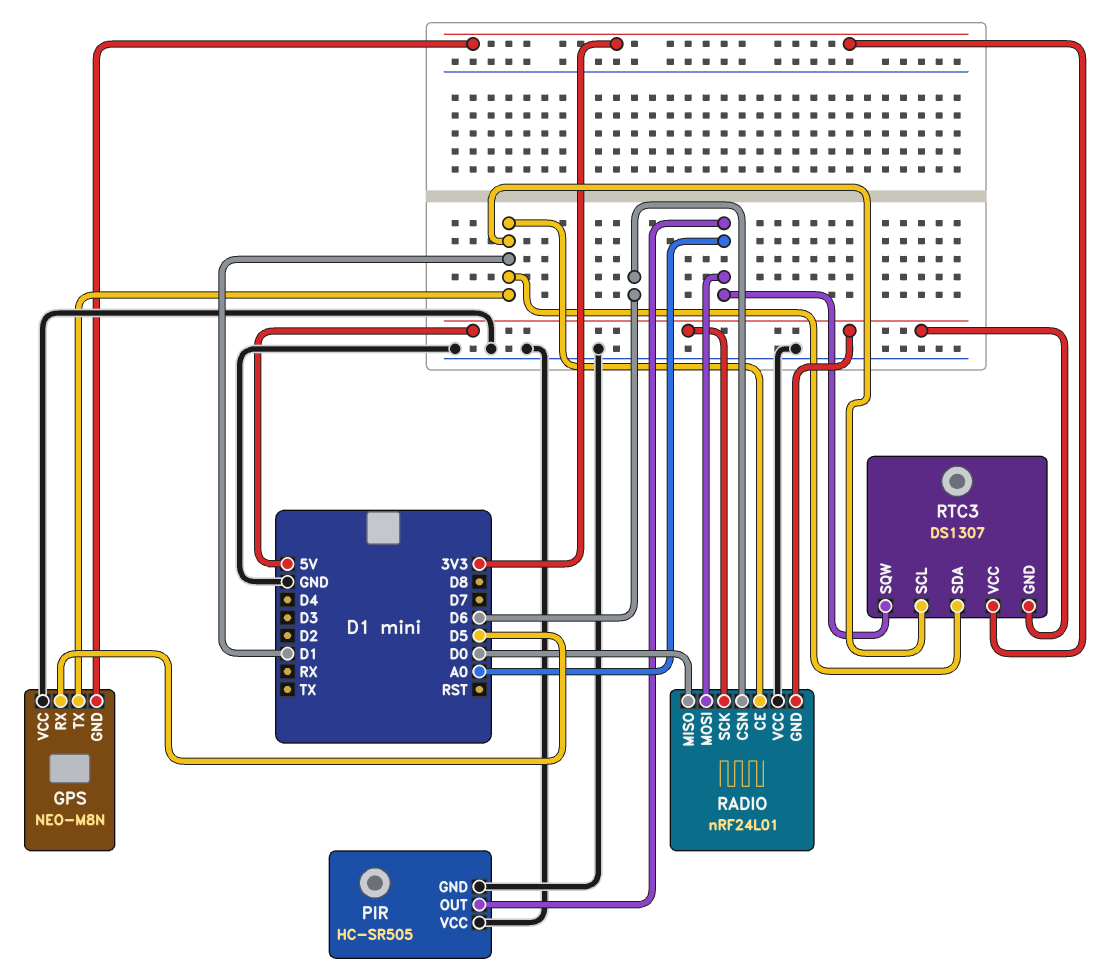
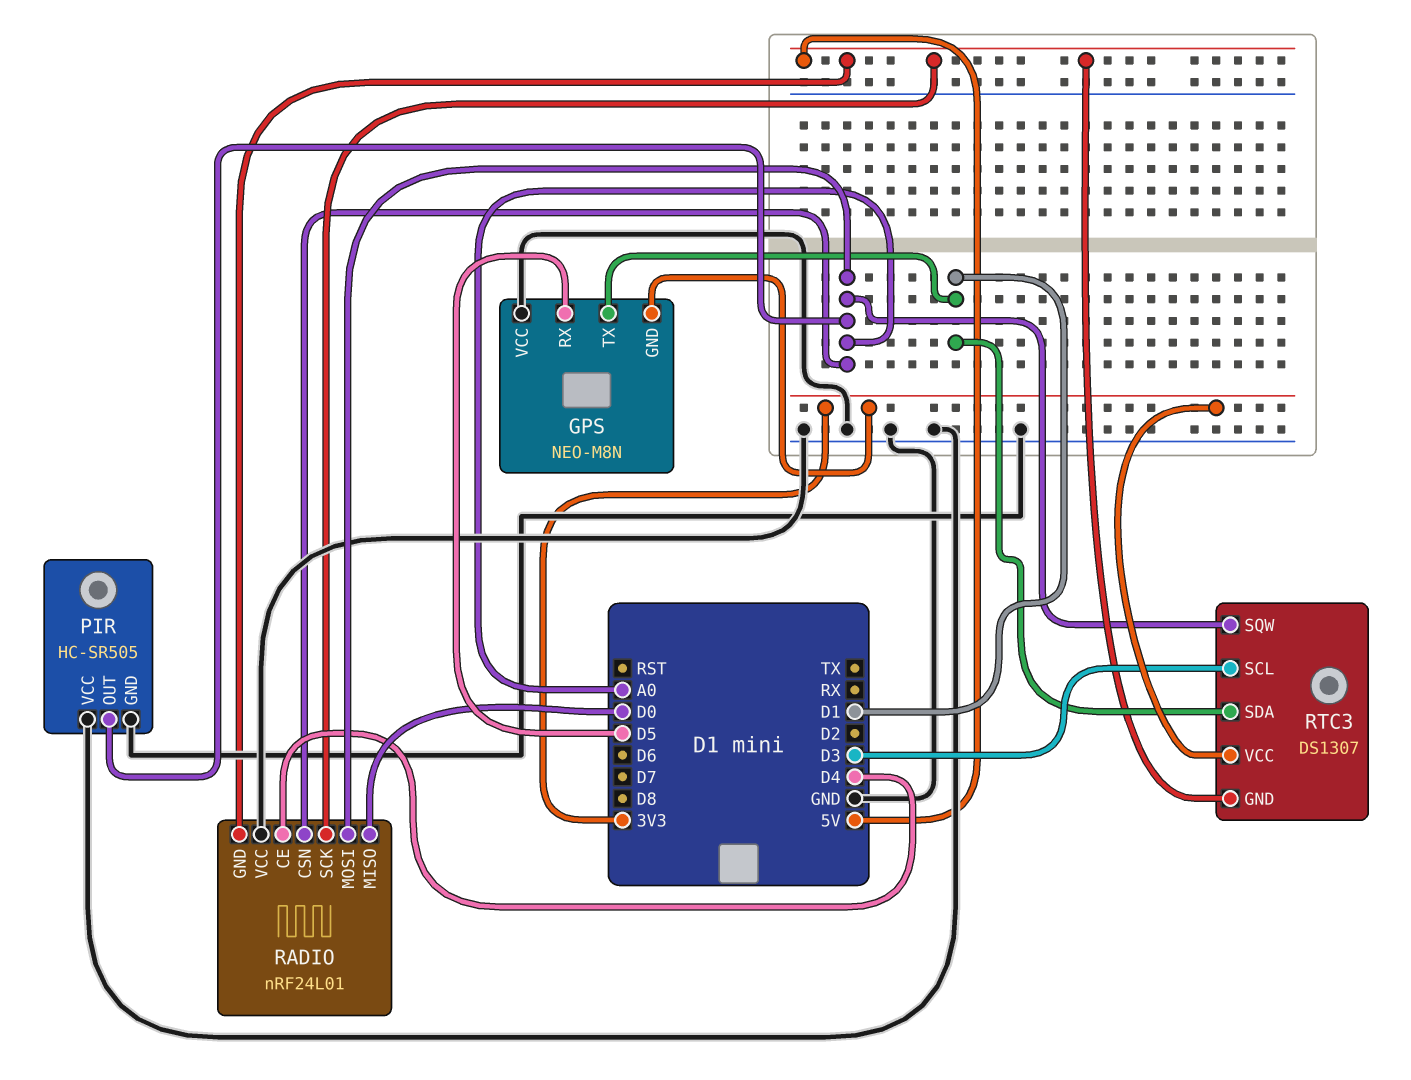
RADIO pin CE: D1 -> D4
RADIO pin CSN: D6 -> A0
RTC3 pin SCL: D1 -> D3

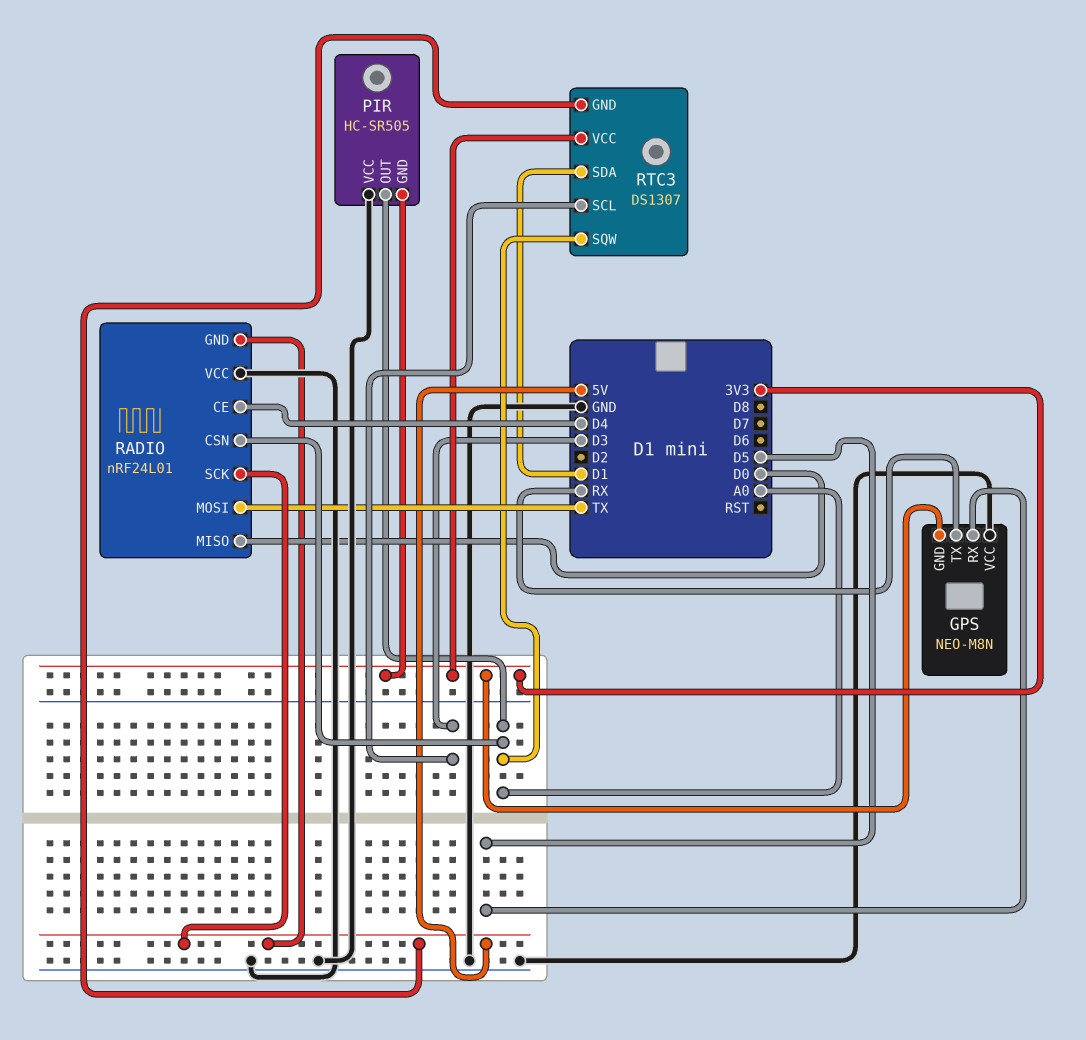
GPS pin TX: D1 -> RX
PIR pin GND: GND -> 3V3
RADIO pin MOSI: A0 -> TX

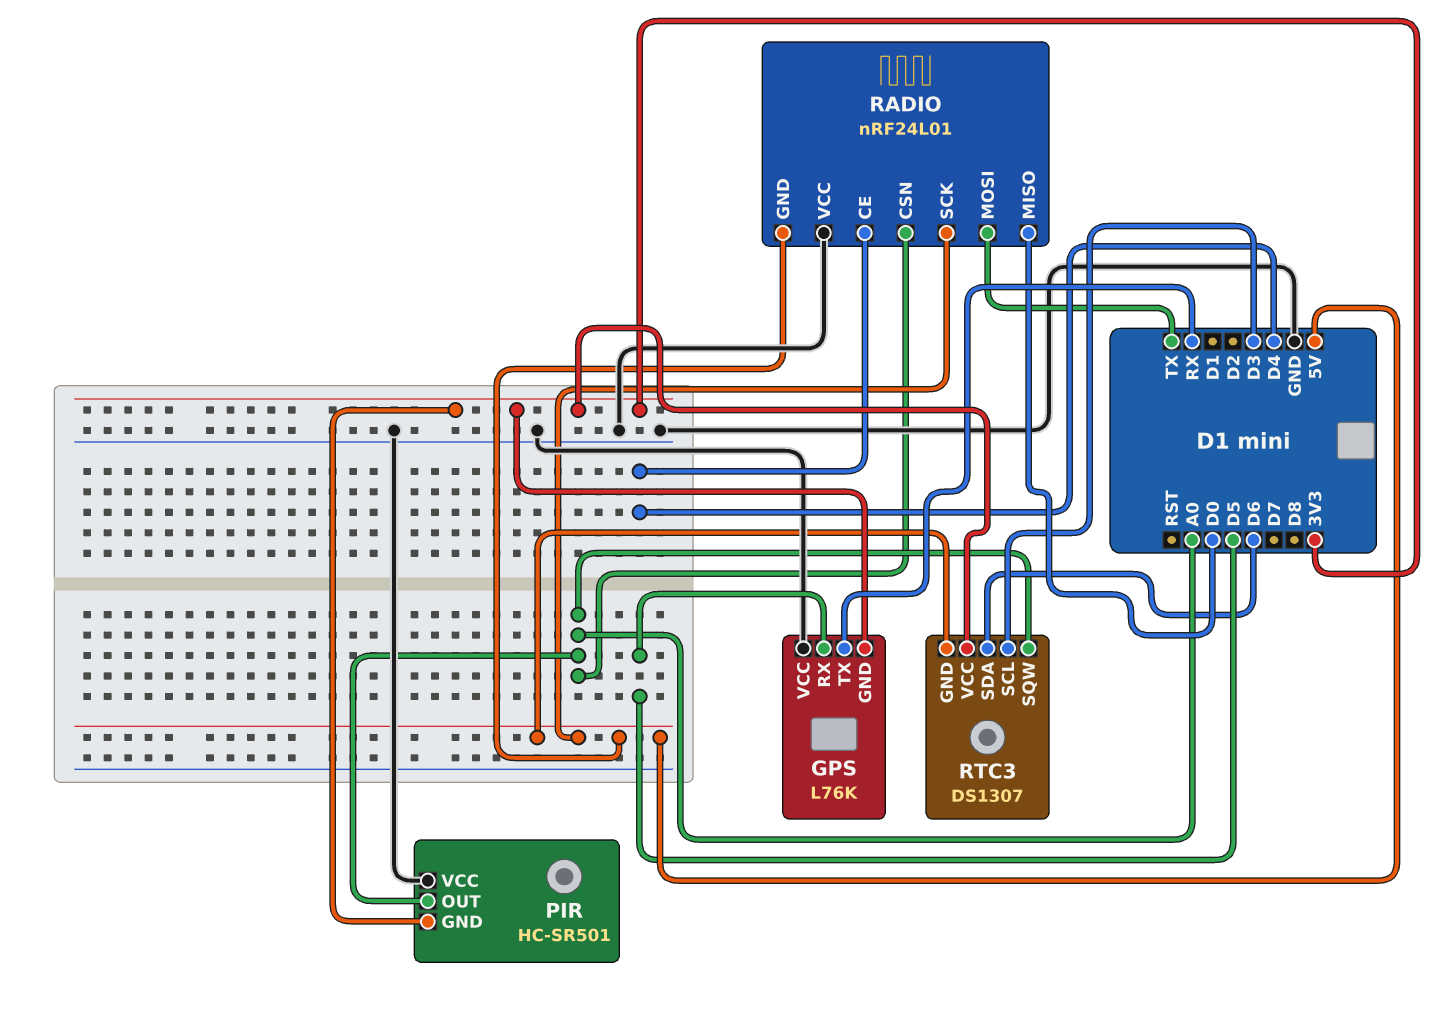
GPS: NEO-M8N -> L76K
PIR: HC-SR505 -> HC-SR501
RTC3 pin SDA: D1 -> D6

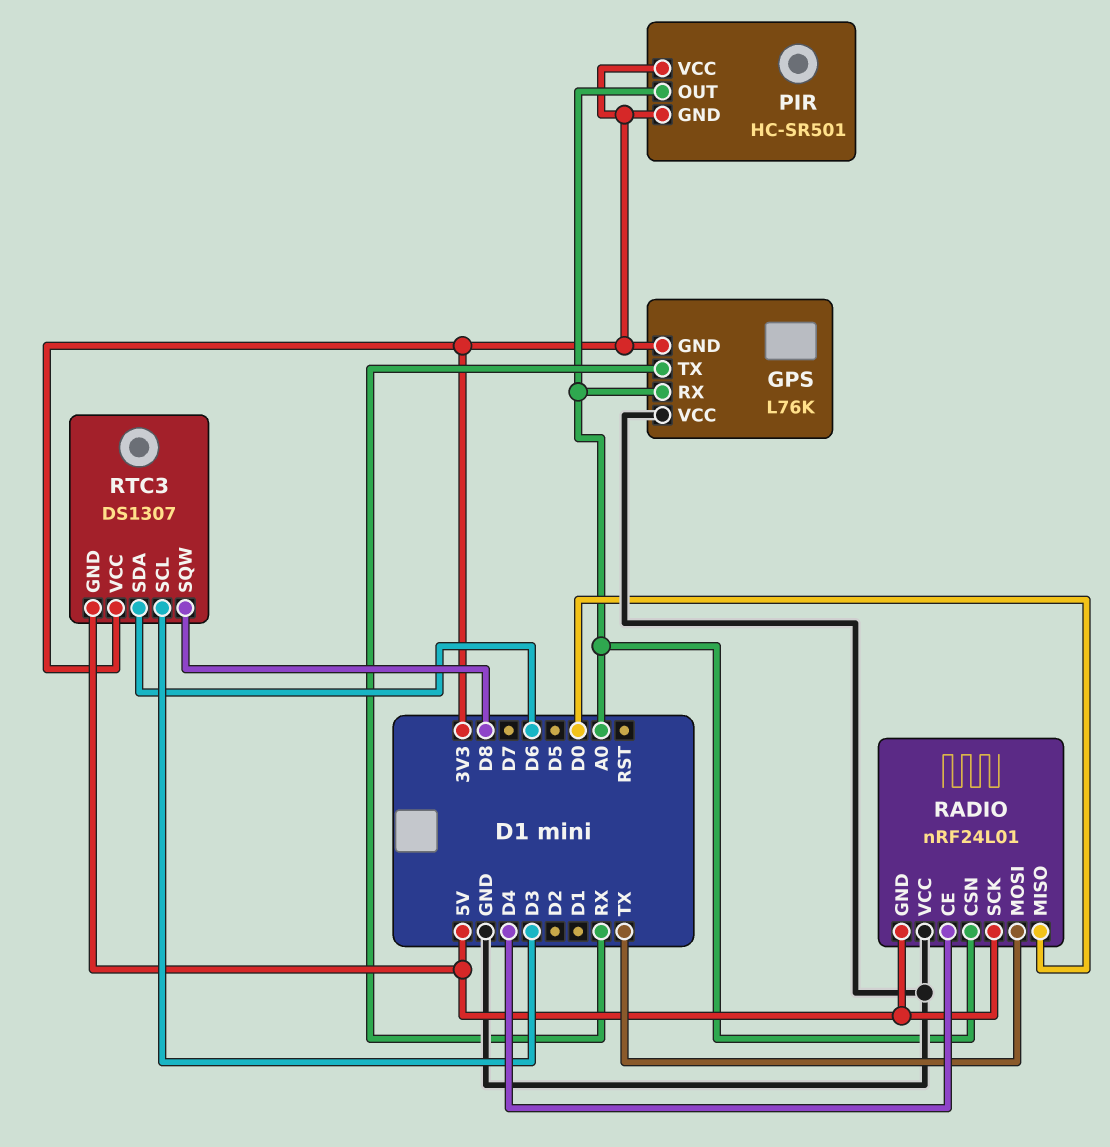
GPS pin RX: D5 -> A0
PIR pin VCC: GND -> 3V3
RTC3 pin SQW: A0 -> D8

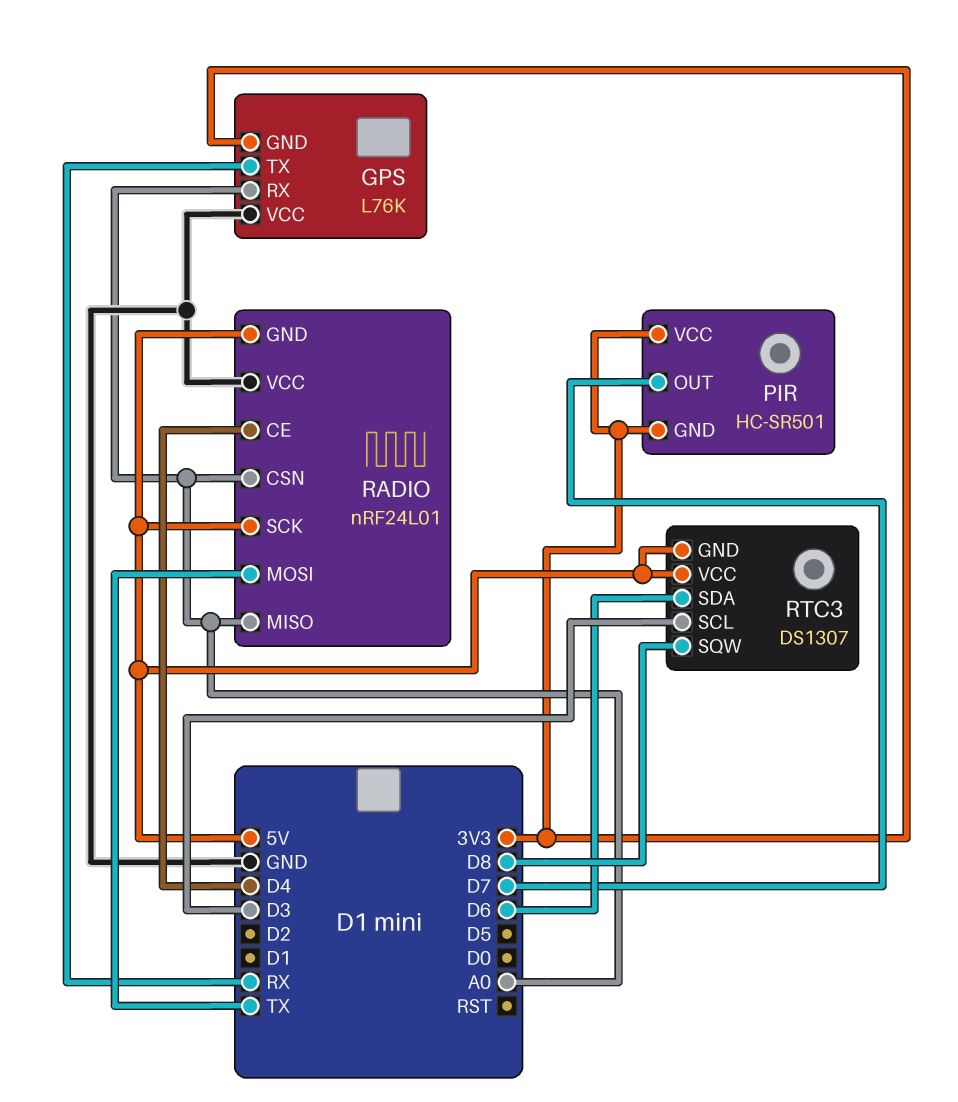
PIR pin OUT: A0 -> D7
RADIO pin MISO: D0 -> A0
RTC3 pin VCC: 3V3 -> 5V

